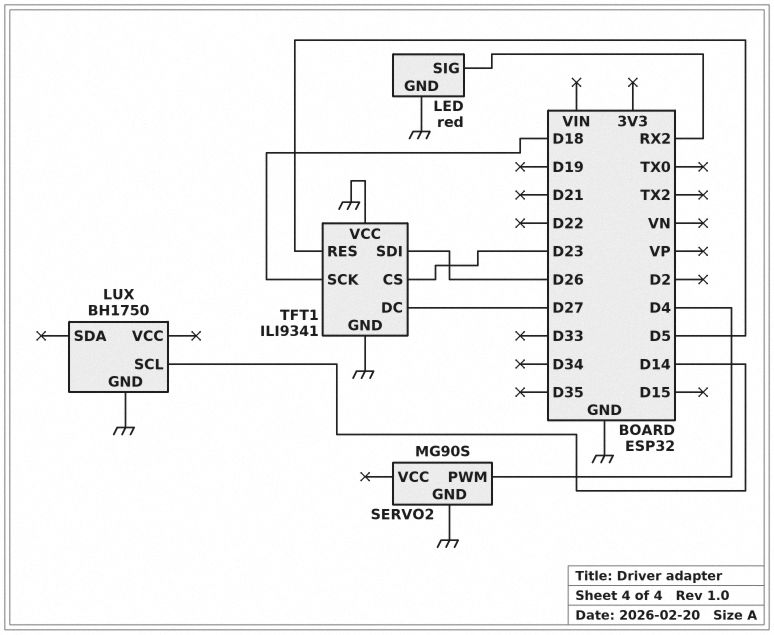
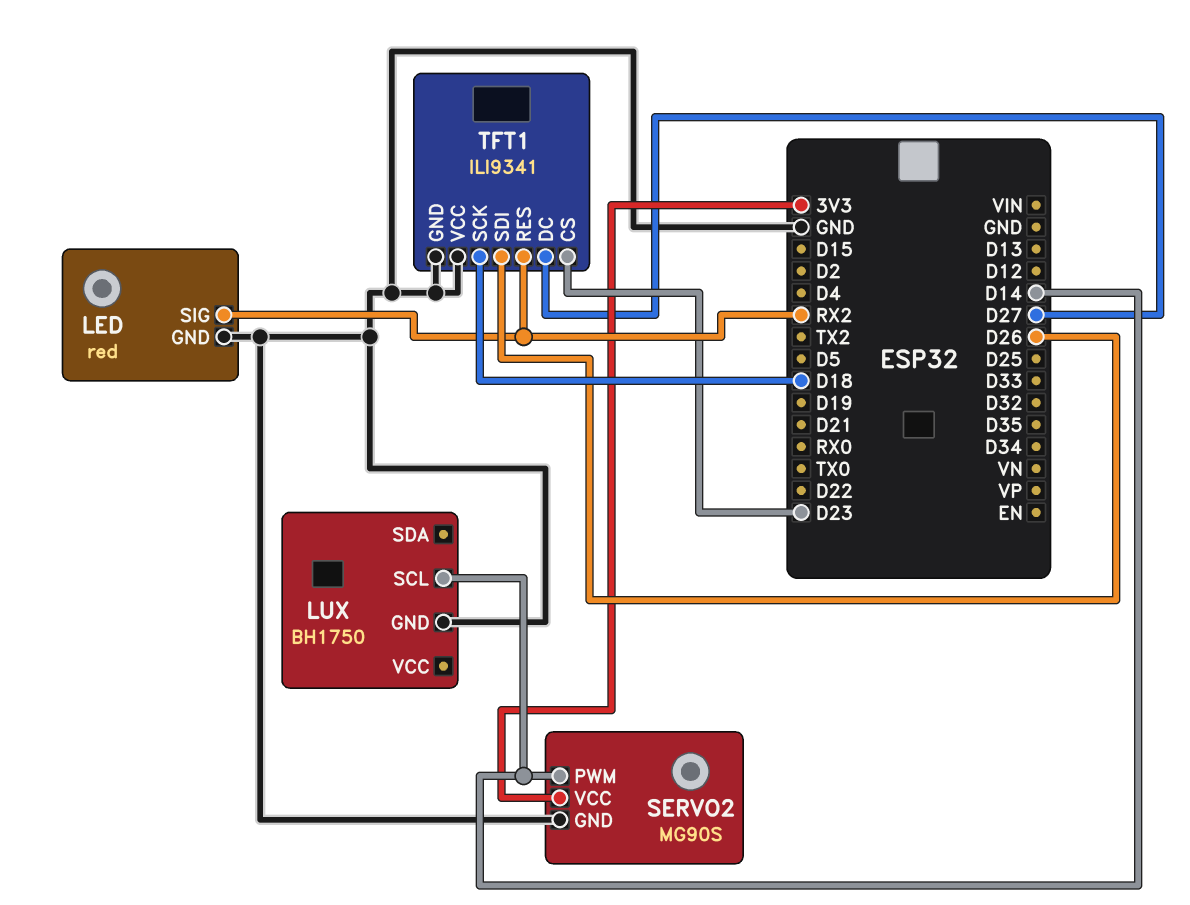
SERVO2 pin PWM: D4 -> D14
SERVO2 pin VCC: none -> 3V3
TFT1 pin RES: D5 -> RX2

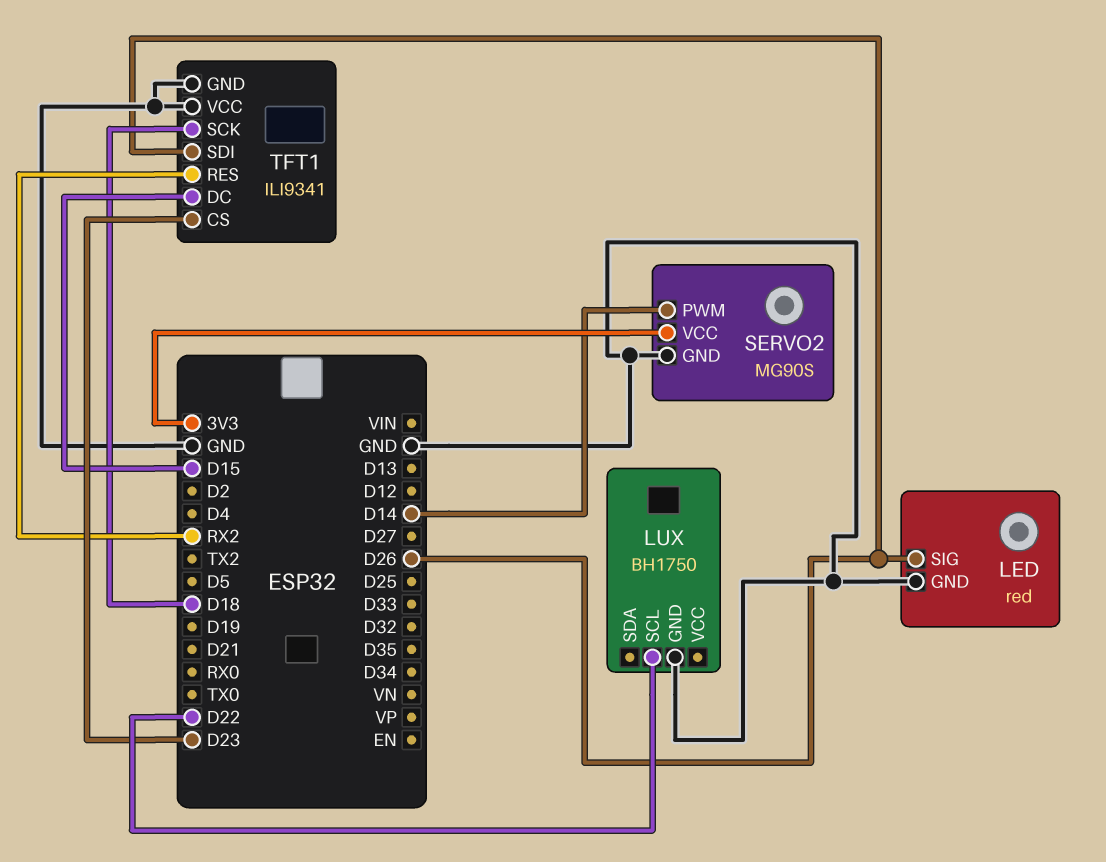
LED pin SIG: RX2 -> D26
LUX pin SCL: D14 -> D22
TFT1 pin DC: D27 -> D15

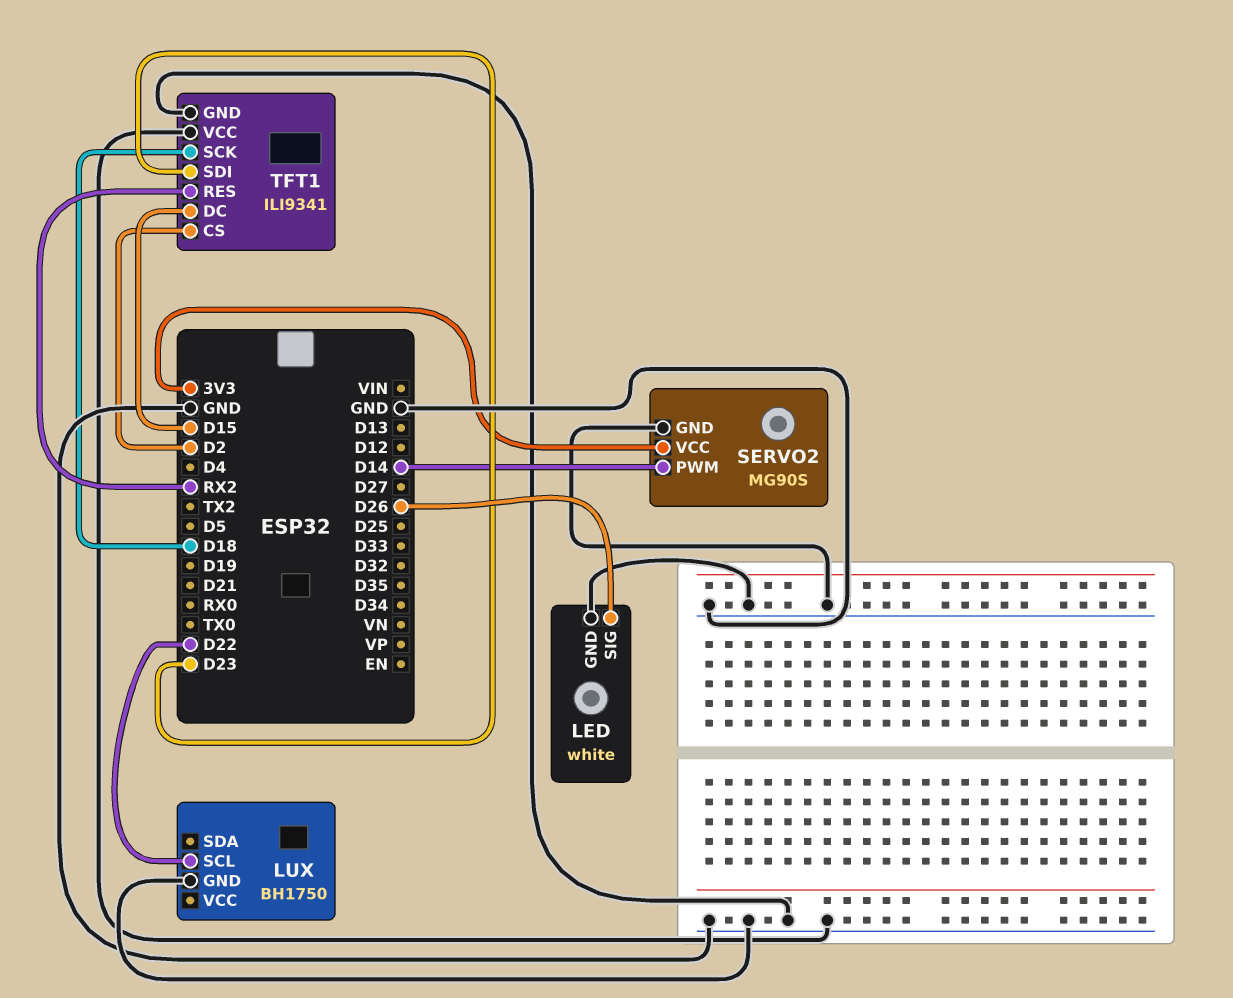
LED: red -> white
TFT1 pin CS: D23 -> D2
TFT1 pin SDI: D26 -> D23

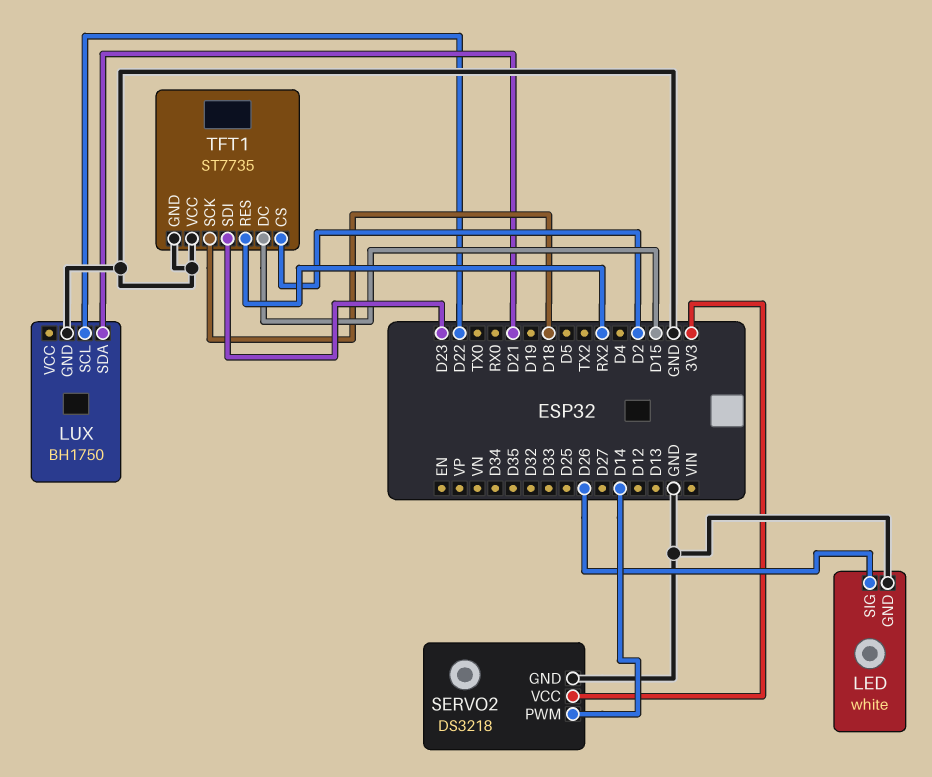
LUX pin SDA: none -> D21
SERVO2: MG90S -> DS3218
TFT1: ILI9341 -> ST7735

